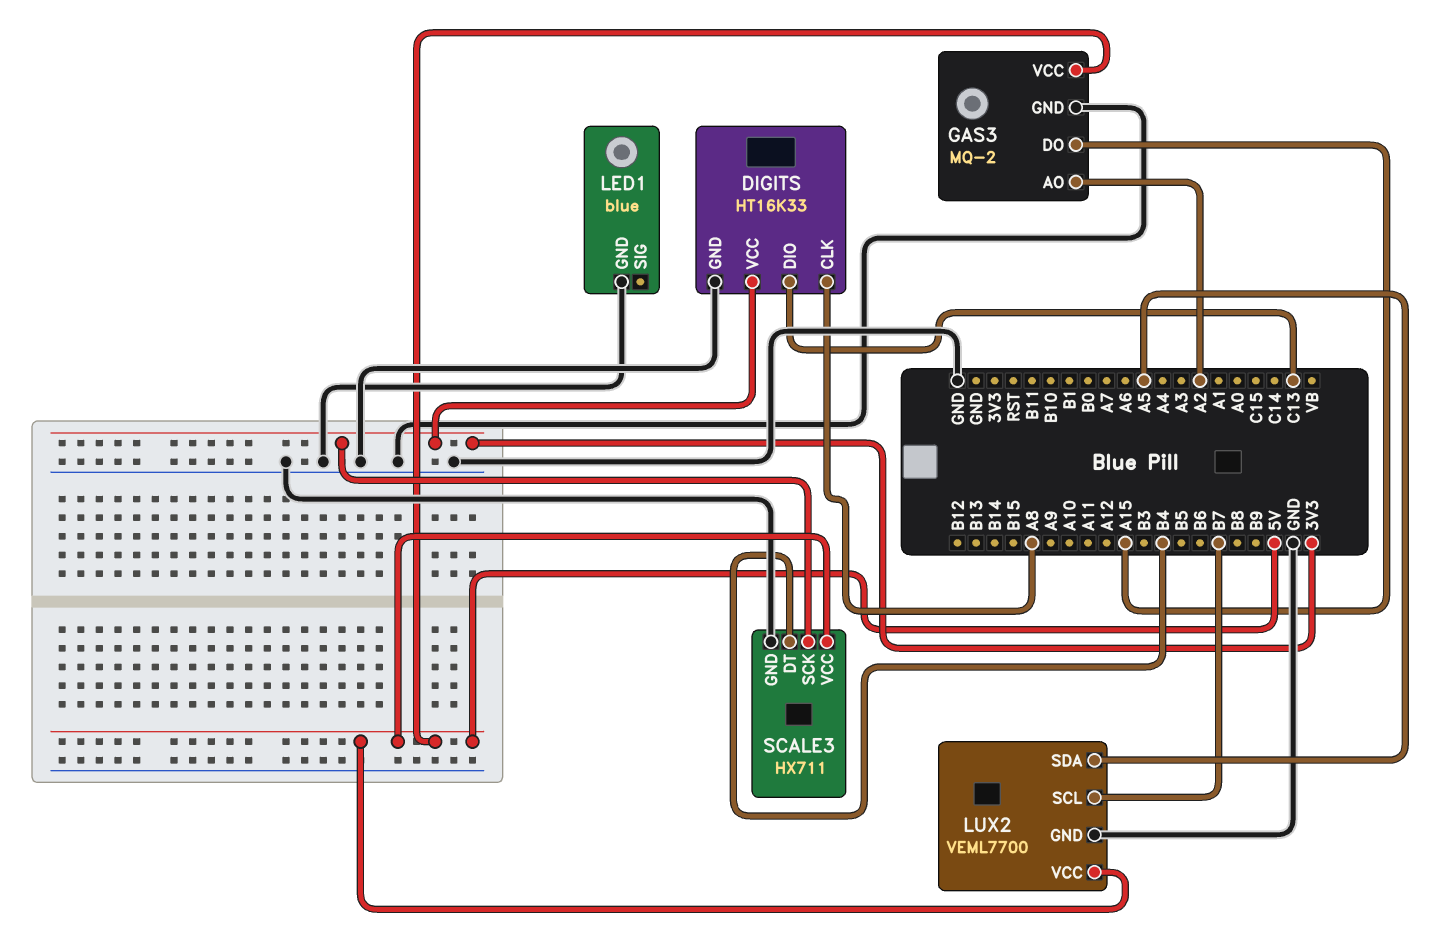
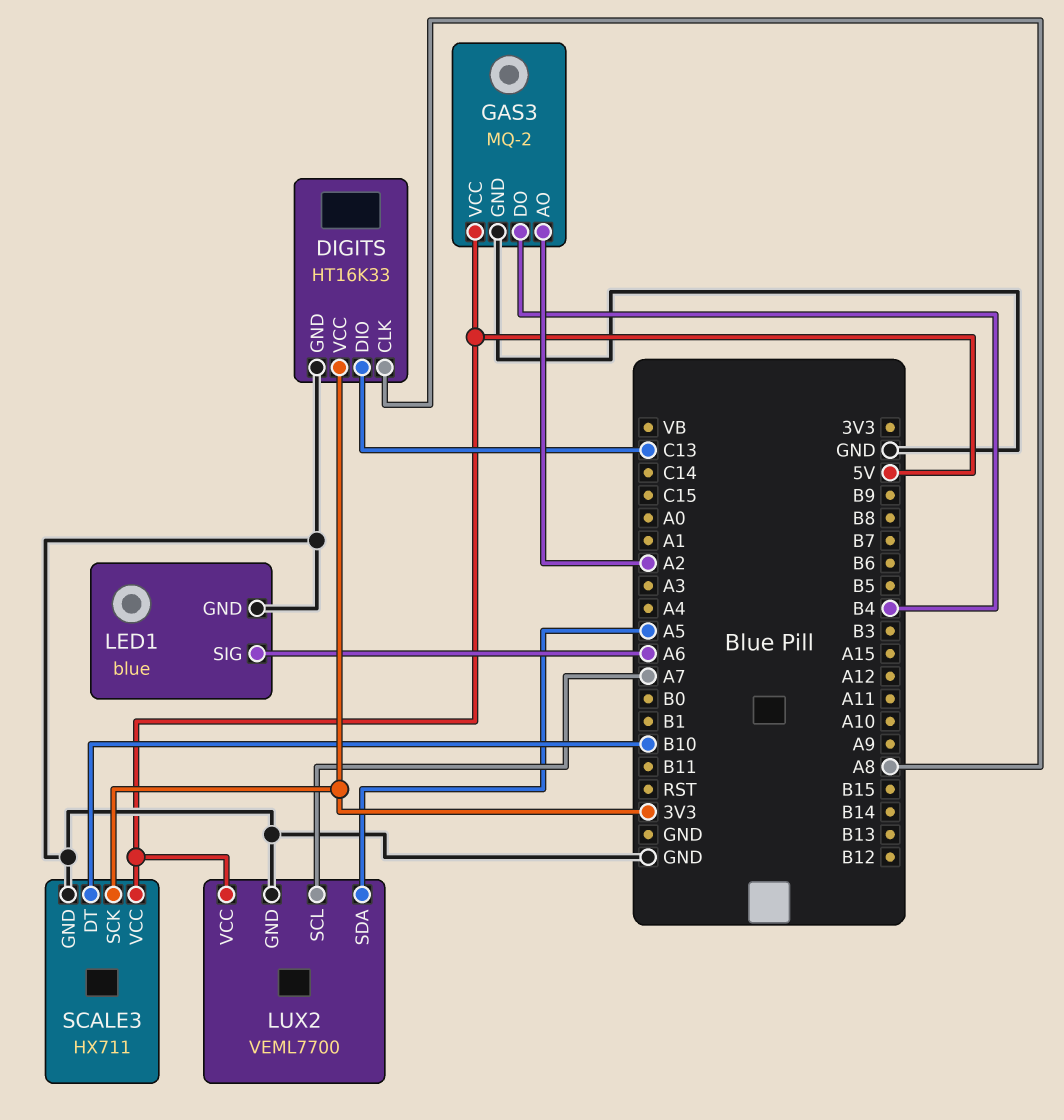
GAS3 pin DO: A15 -> B4
LED1 pin SIG: none -> A6
LUX2 pin SCL: B7 -> A7
SCALE3 pin DT: B4 -> B10

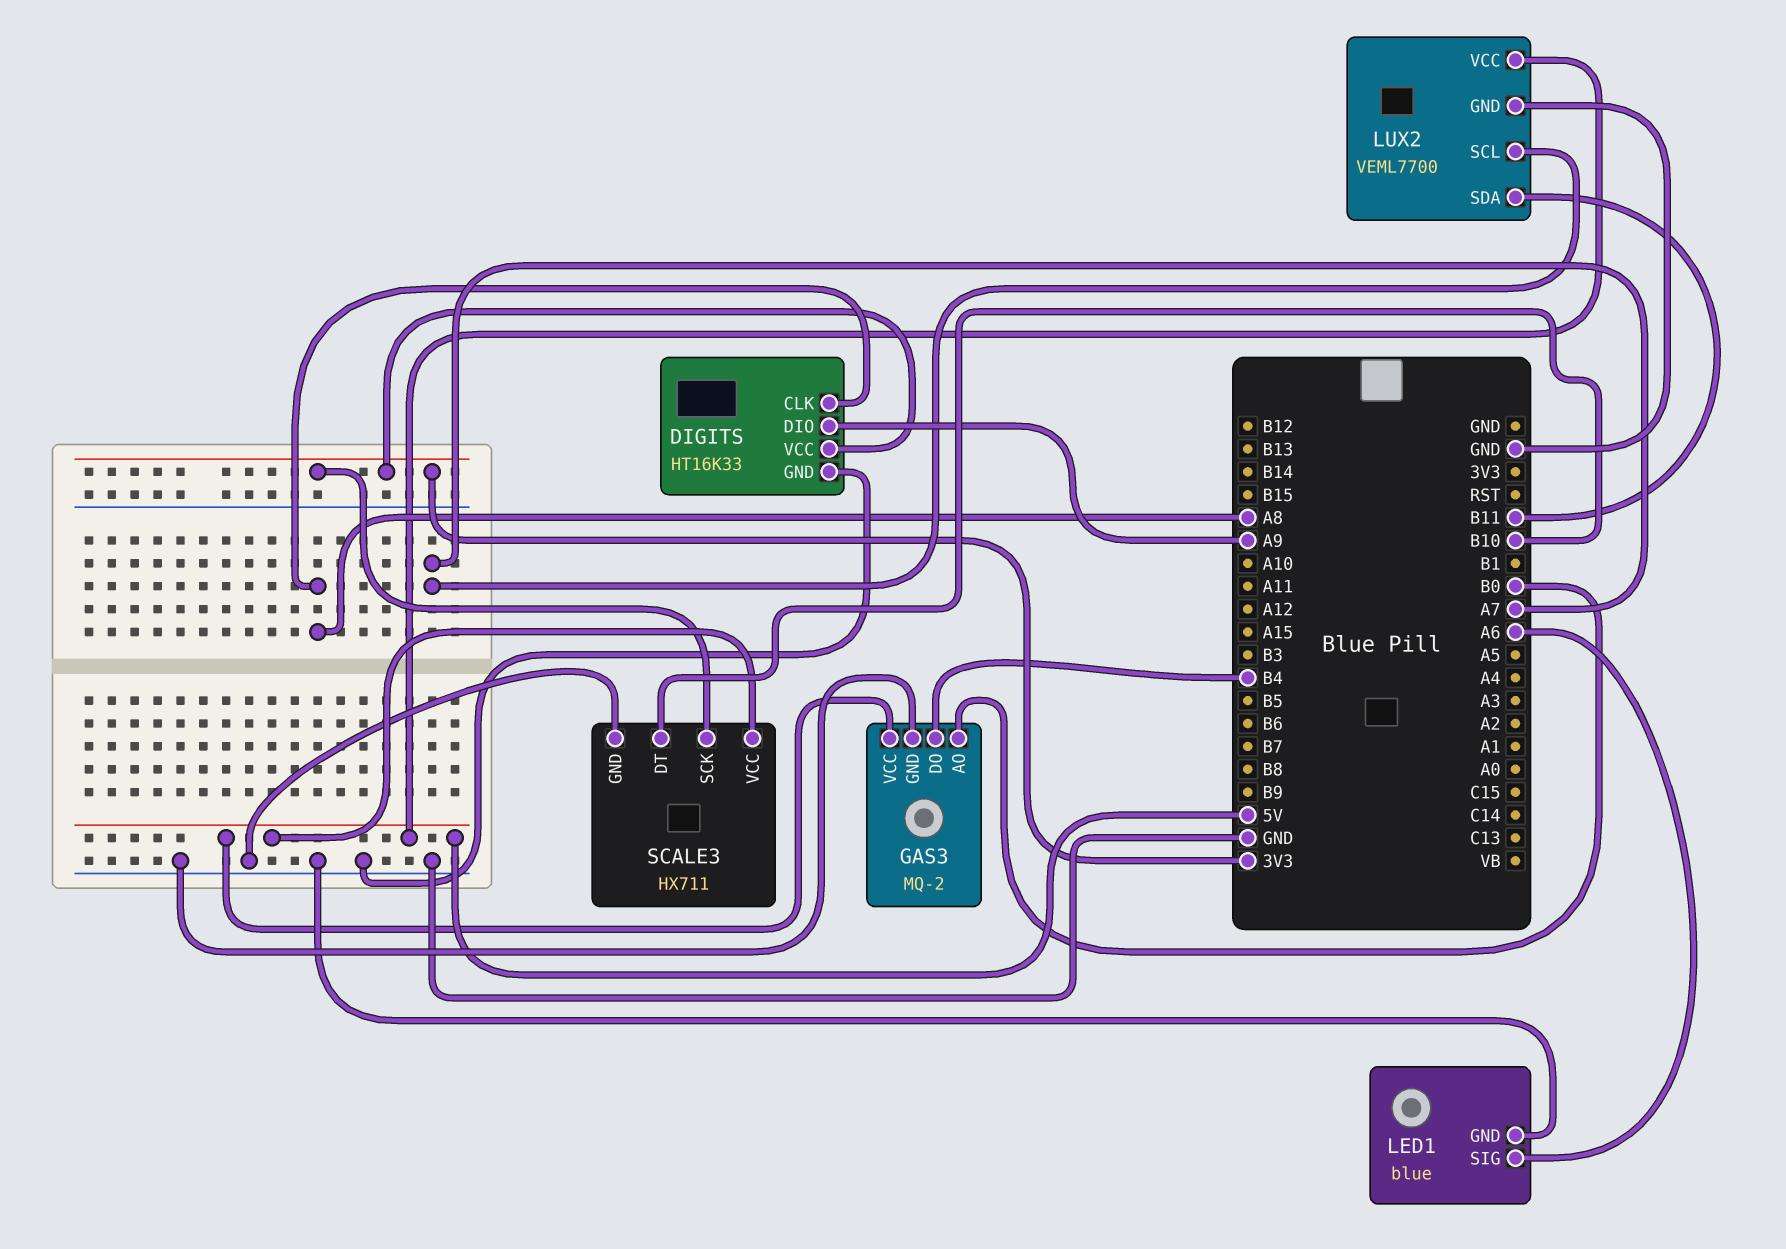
DIGITS pin DIO: C13 -> A9
GAS3 pin AO: A2 -> B0
LUX2 pin SDA: A5 -> B11

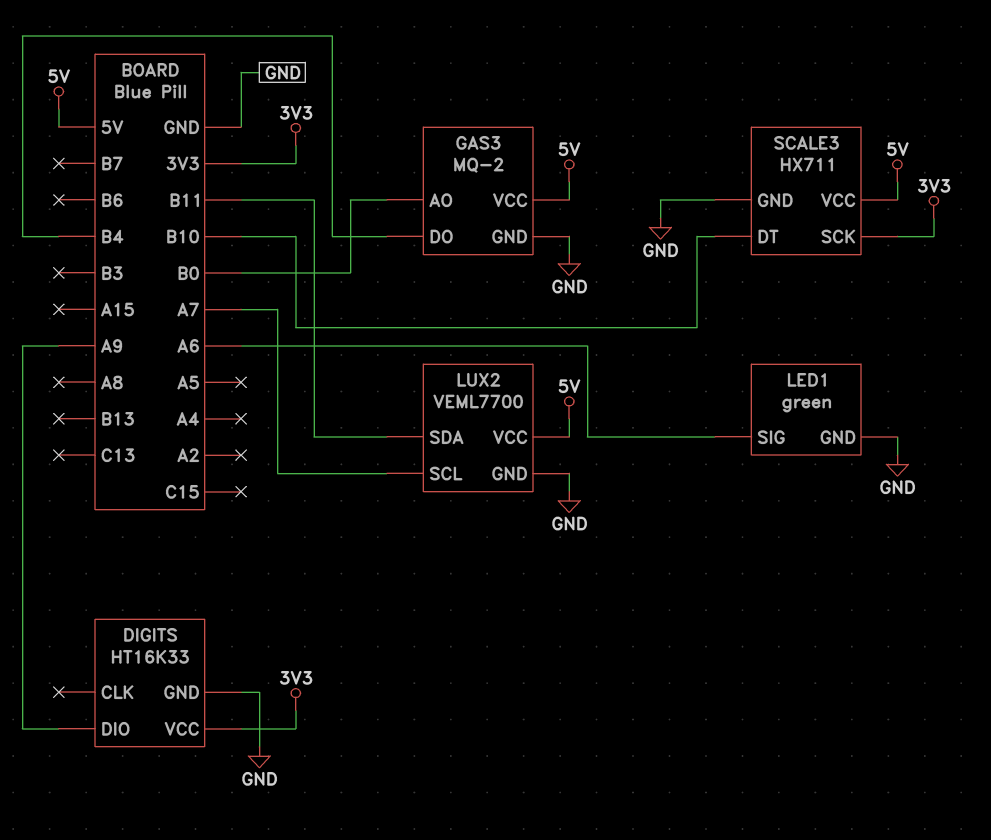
DIGITS pin CLK: A8 -> none
LED1: blue -> green

